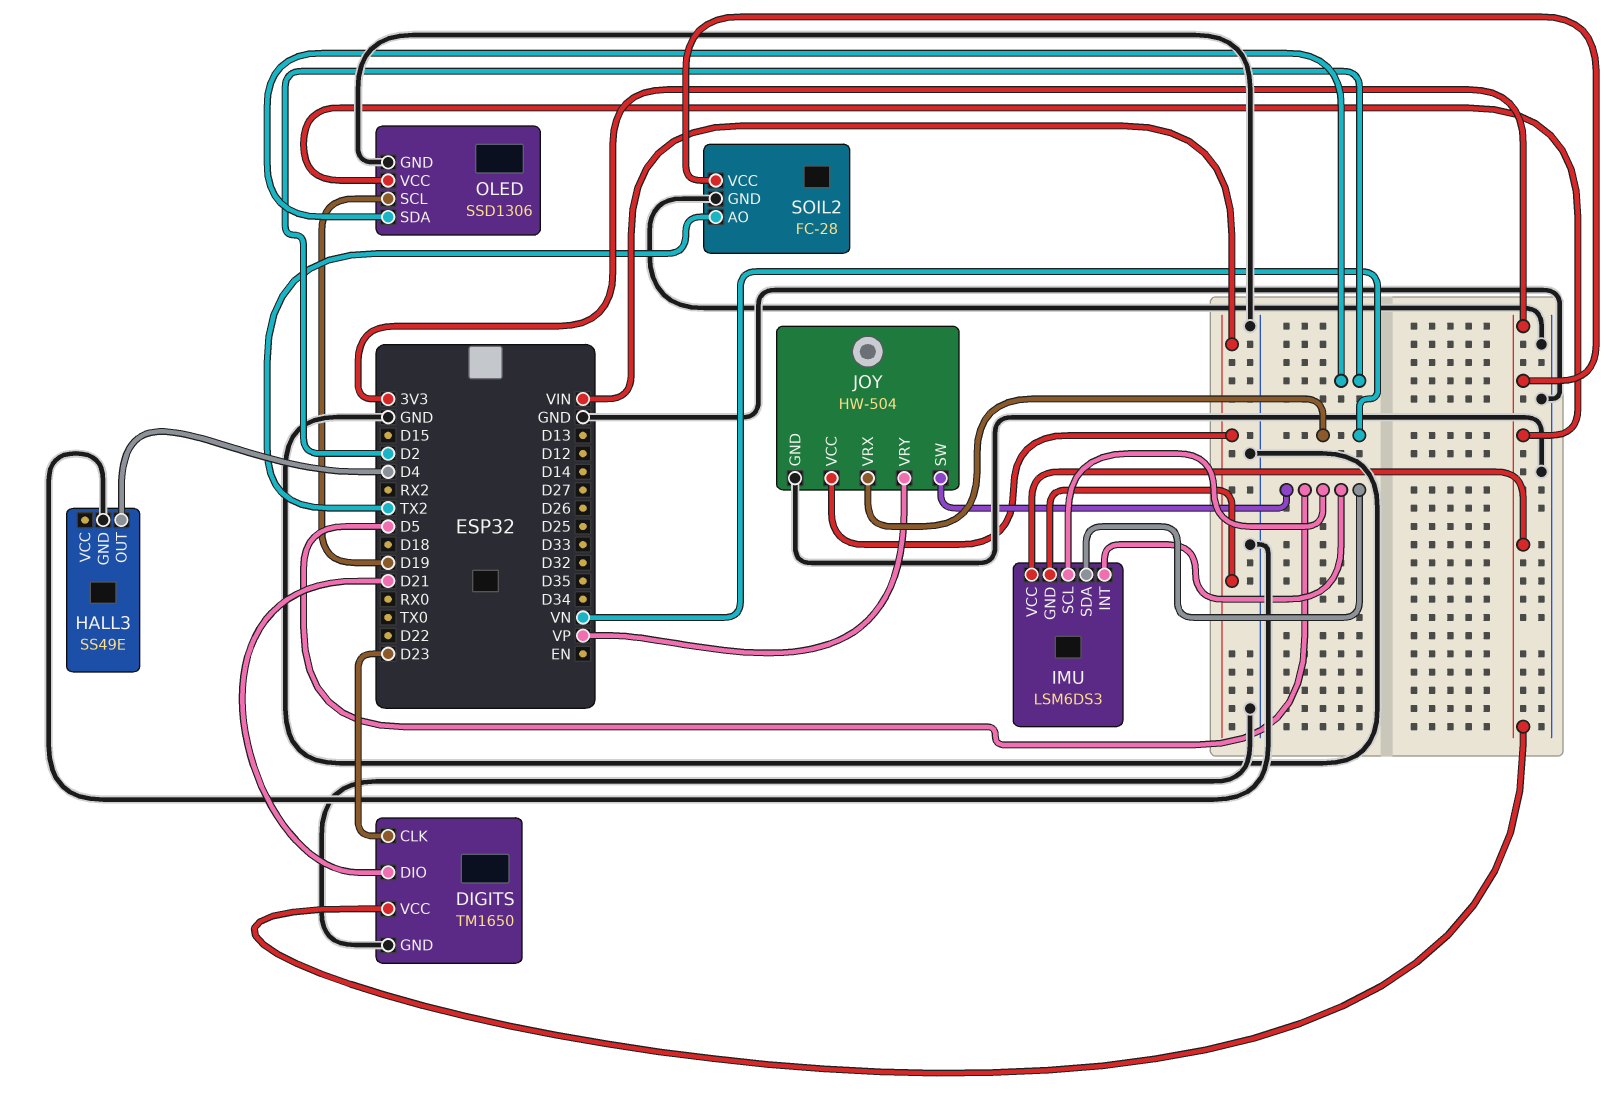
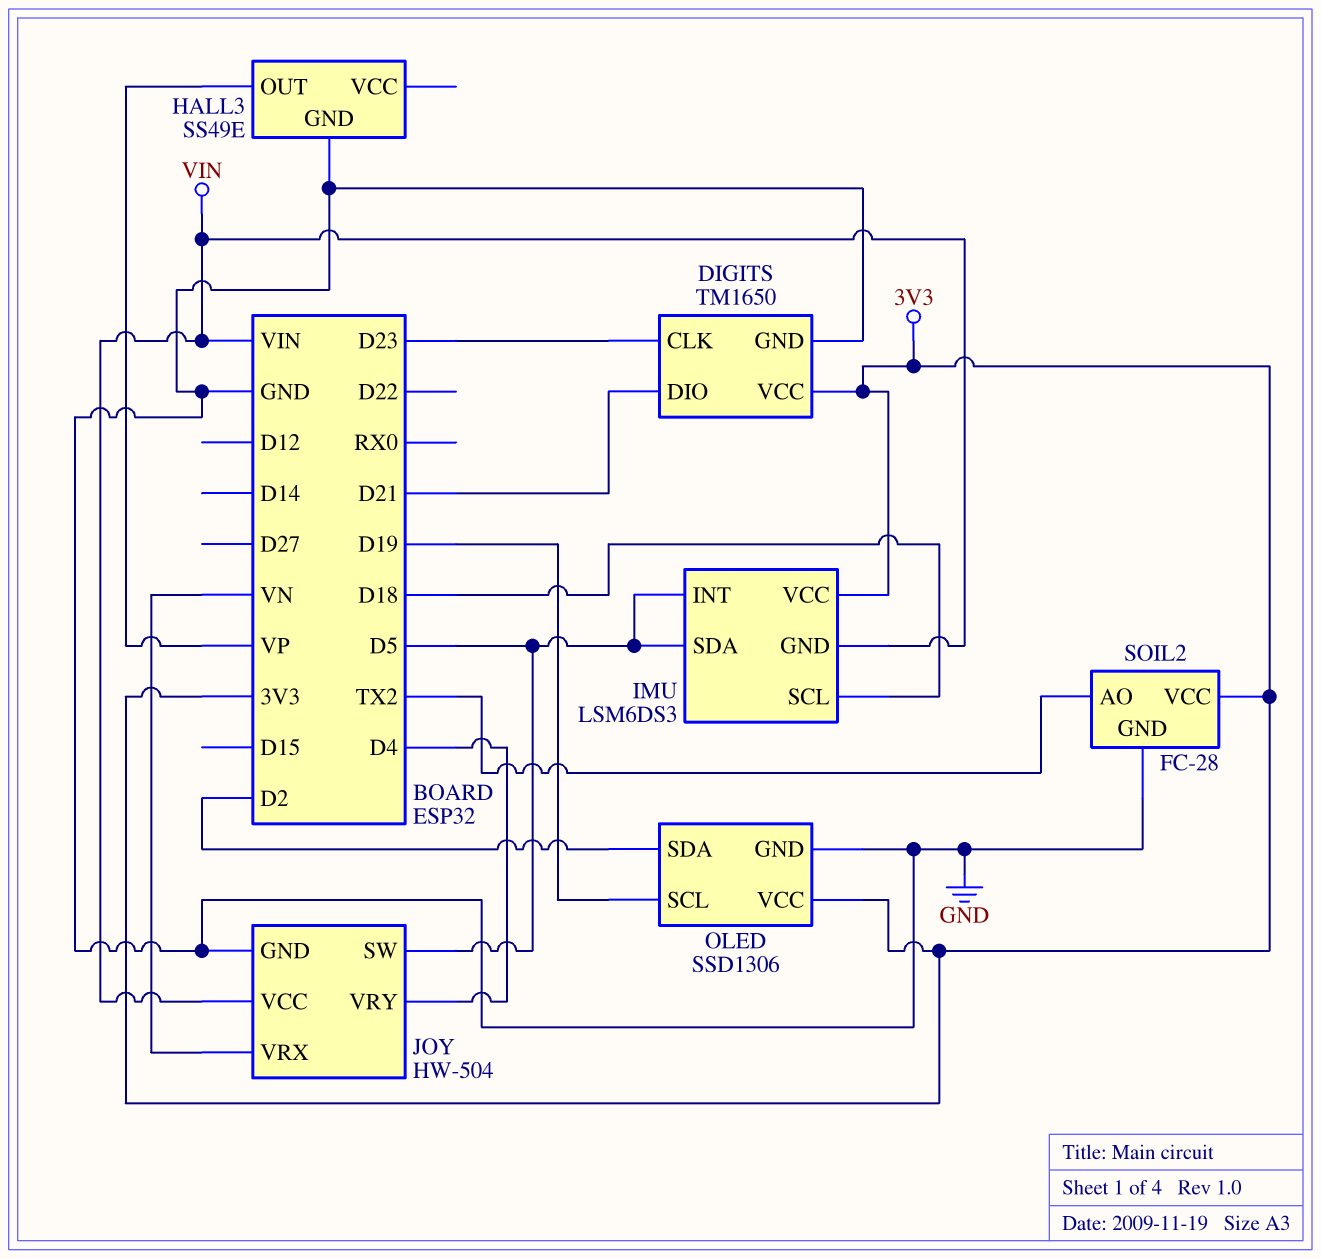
HALL3 pin OUT: D4 -> VP
IMU pin SCL: D5 -> D18
JOY pin VRY: VP -> D4

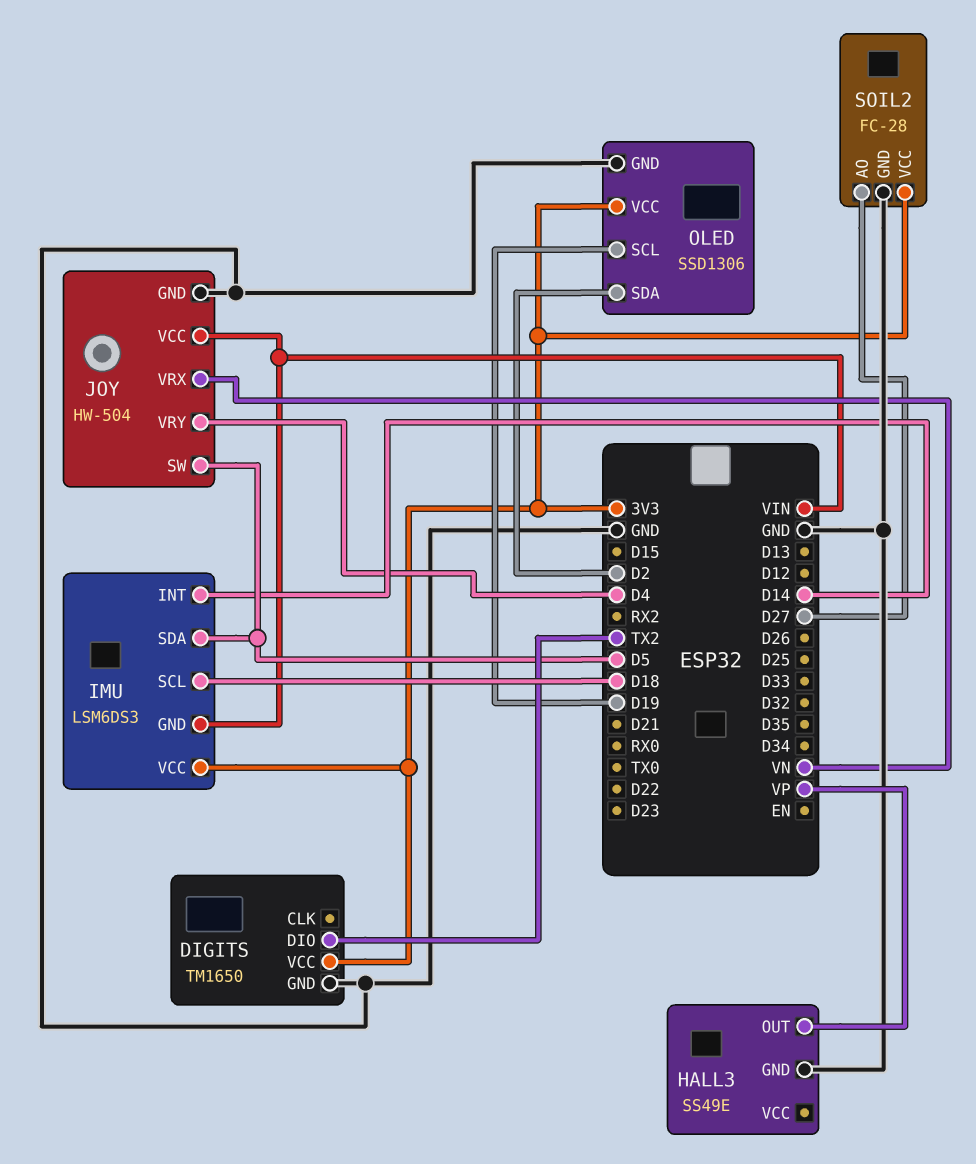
DIGITS pin CLK: D23 -> none
DIGITS pin DIO: D21 -> TX2
IMU pin INT: D5 -> D14
SOIL2 pin AO: TX2 -> D27

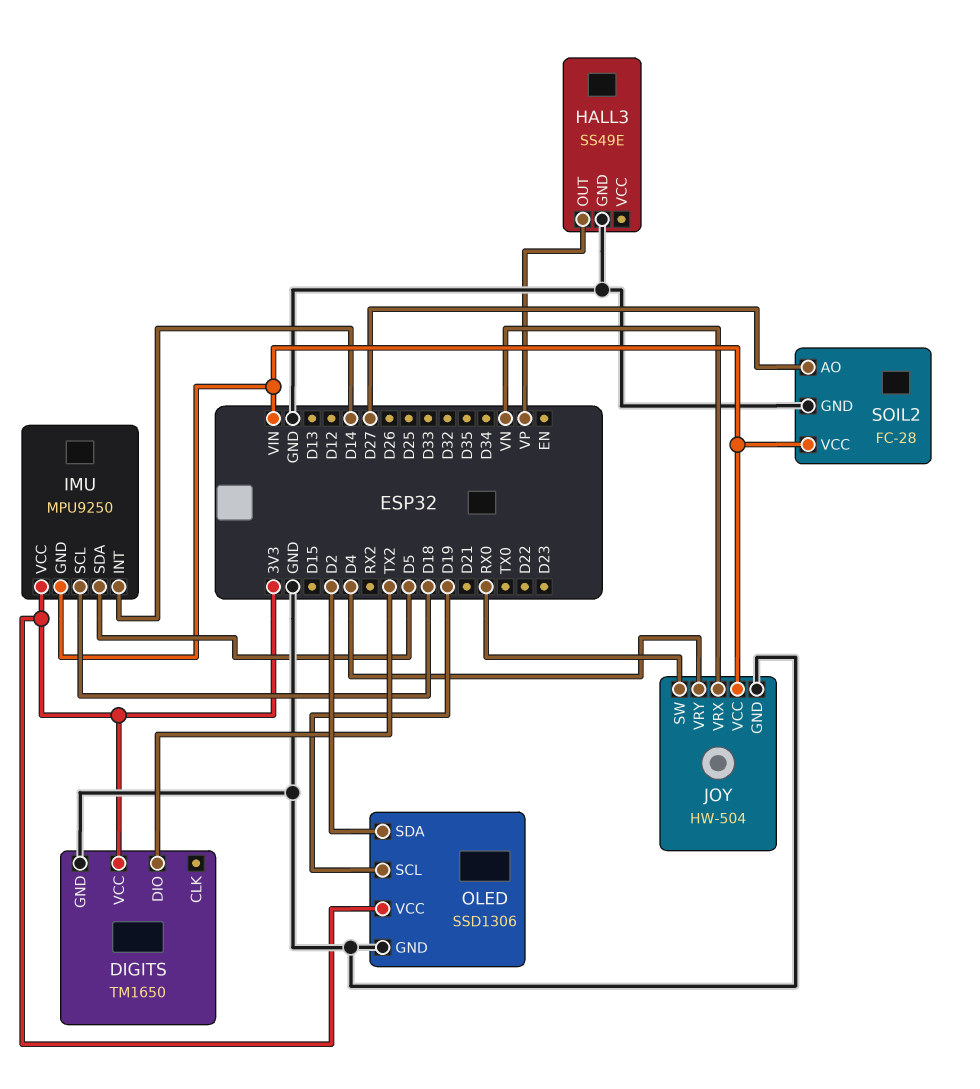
IMU: LSM6DS3 -> MPU9250
JOY pin SW: D5 -> RX0
SOIL2 pin VCC: 3V3 -> VIN

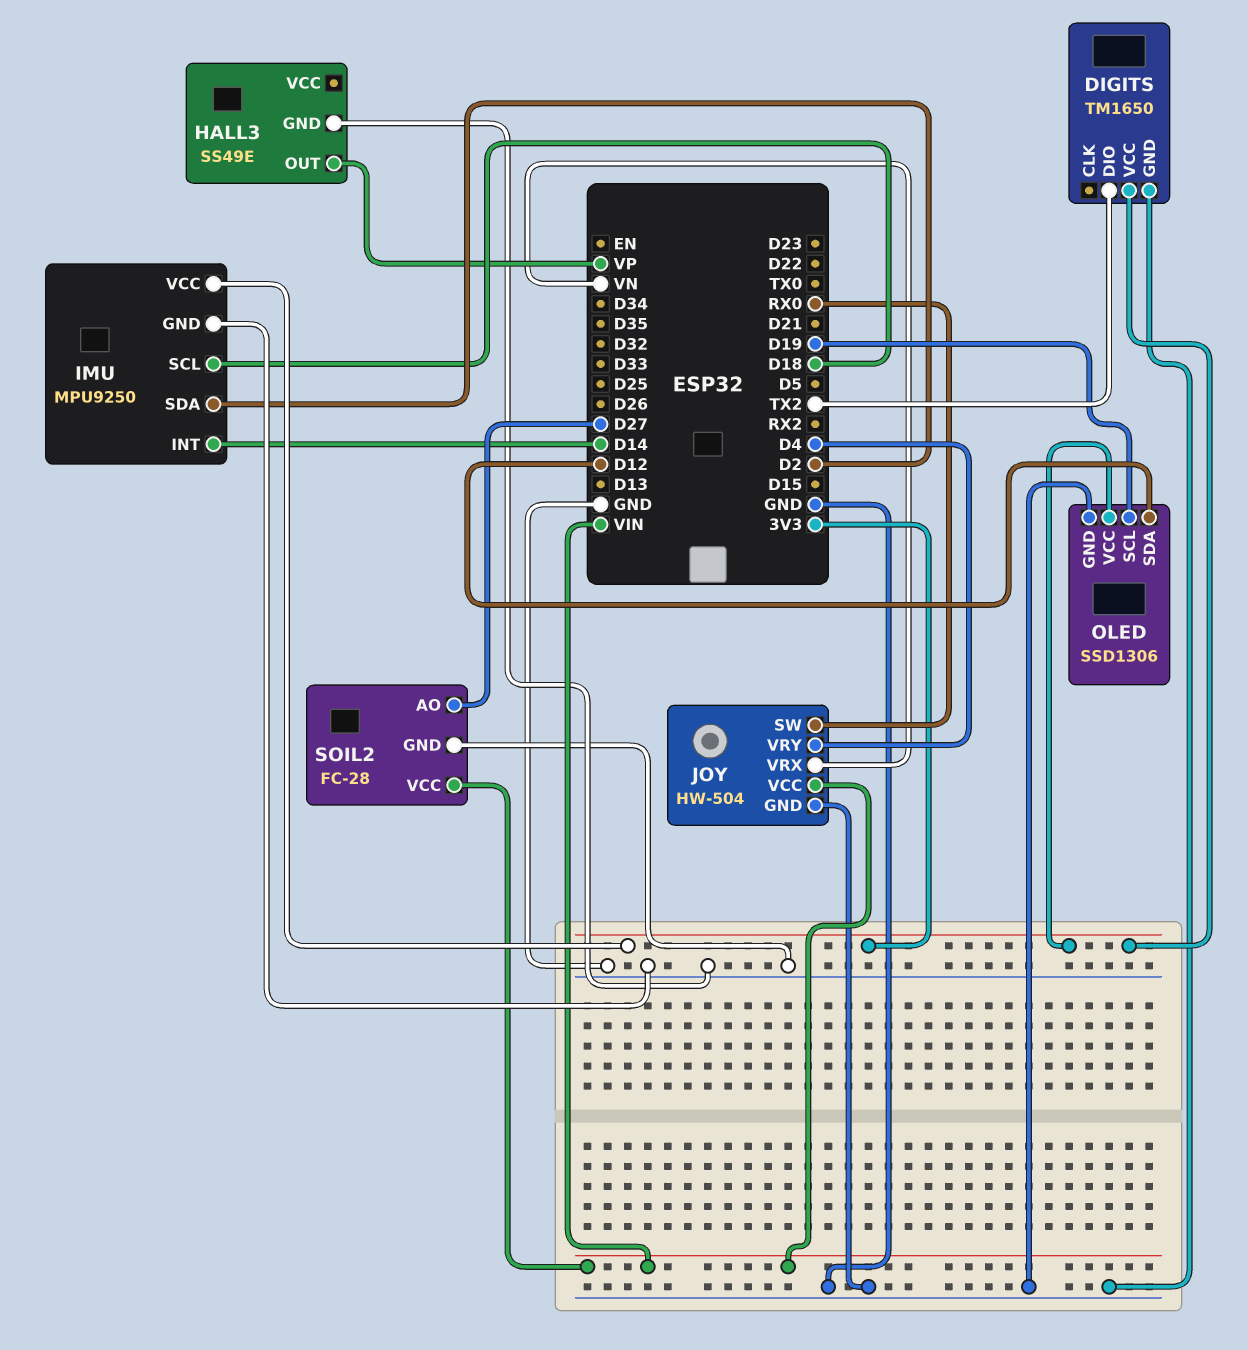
IMU pin GND: VIN -> GND
IMU pin SDA: D5 -> D2
OLED pin SDA: D2 -> D12

